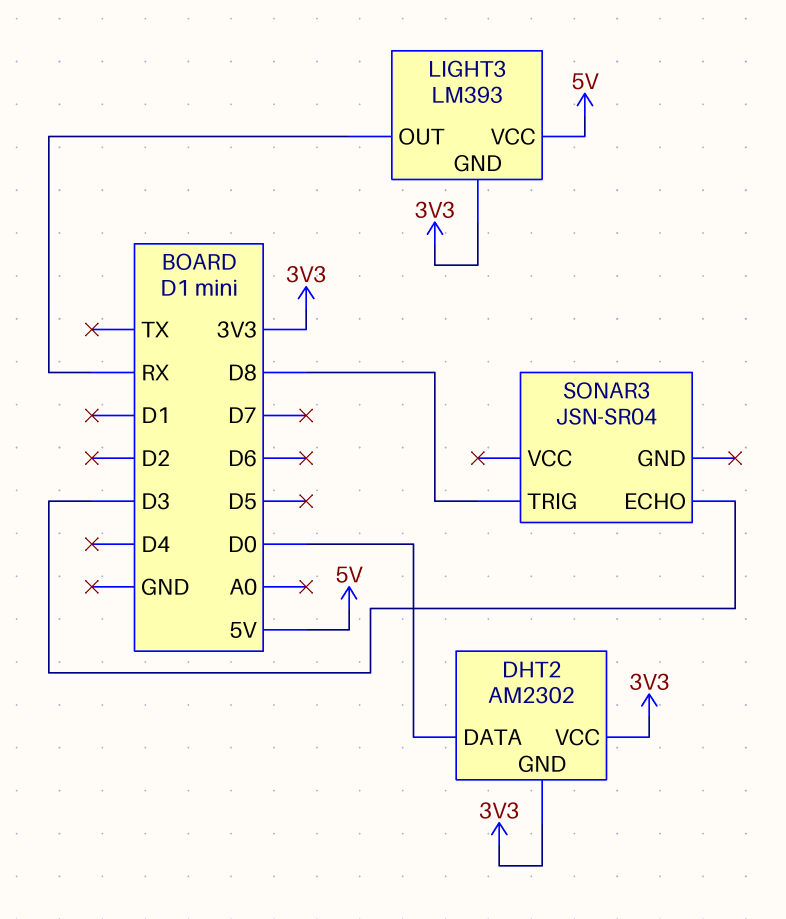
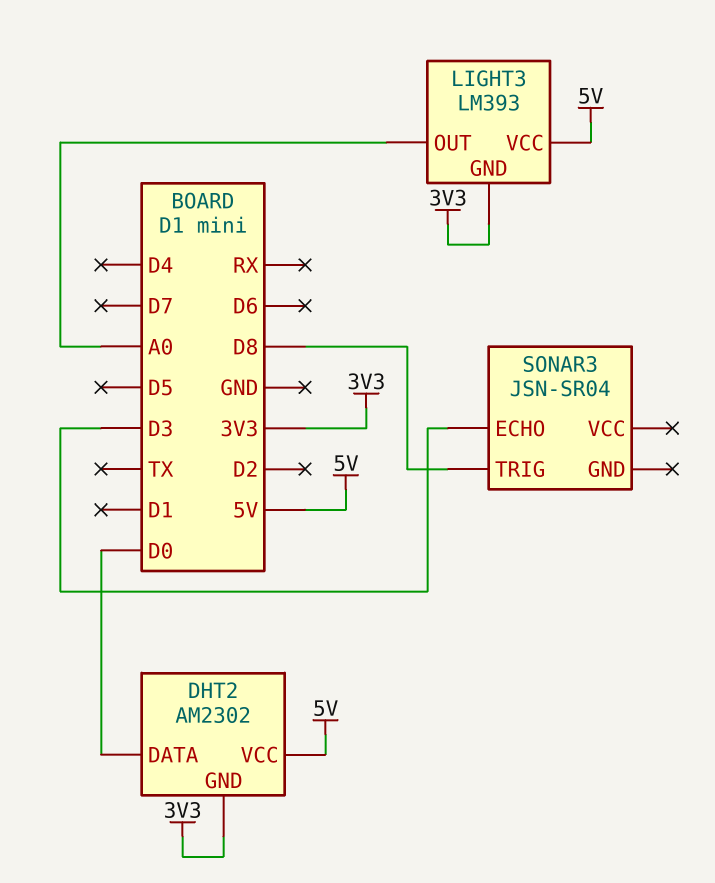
DHT2 pin VCC: 3V3 -> 5V
LIGHT3 pin OUT: RX -> A0

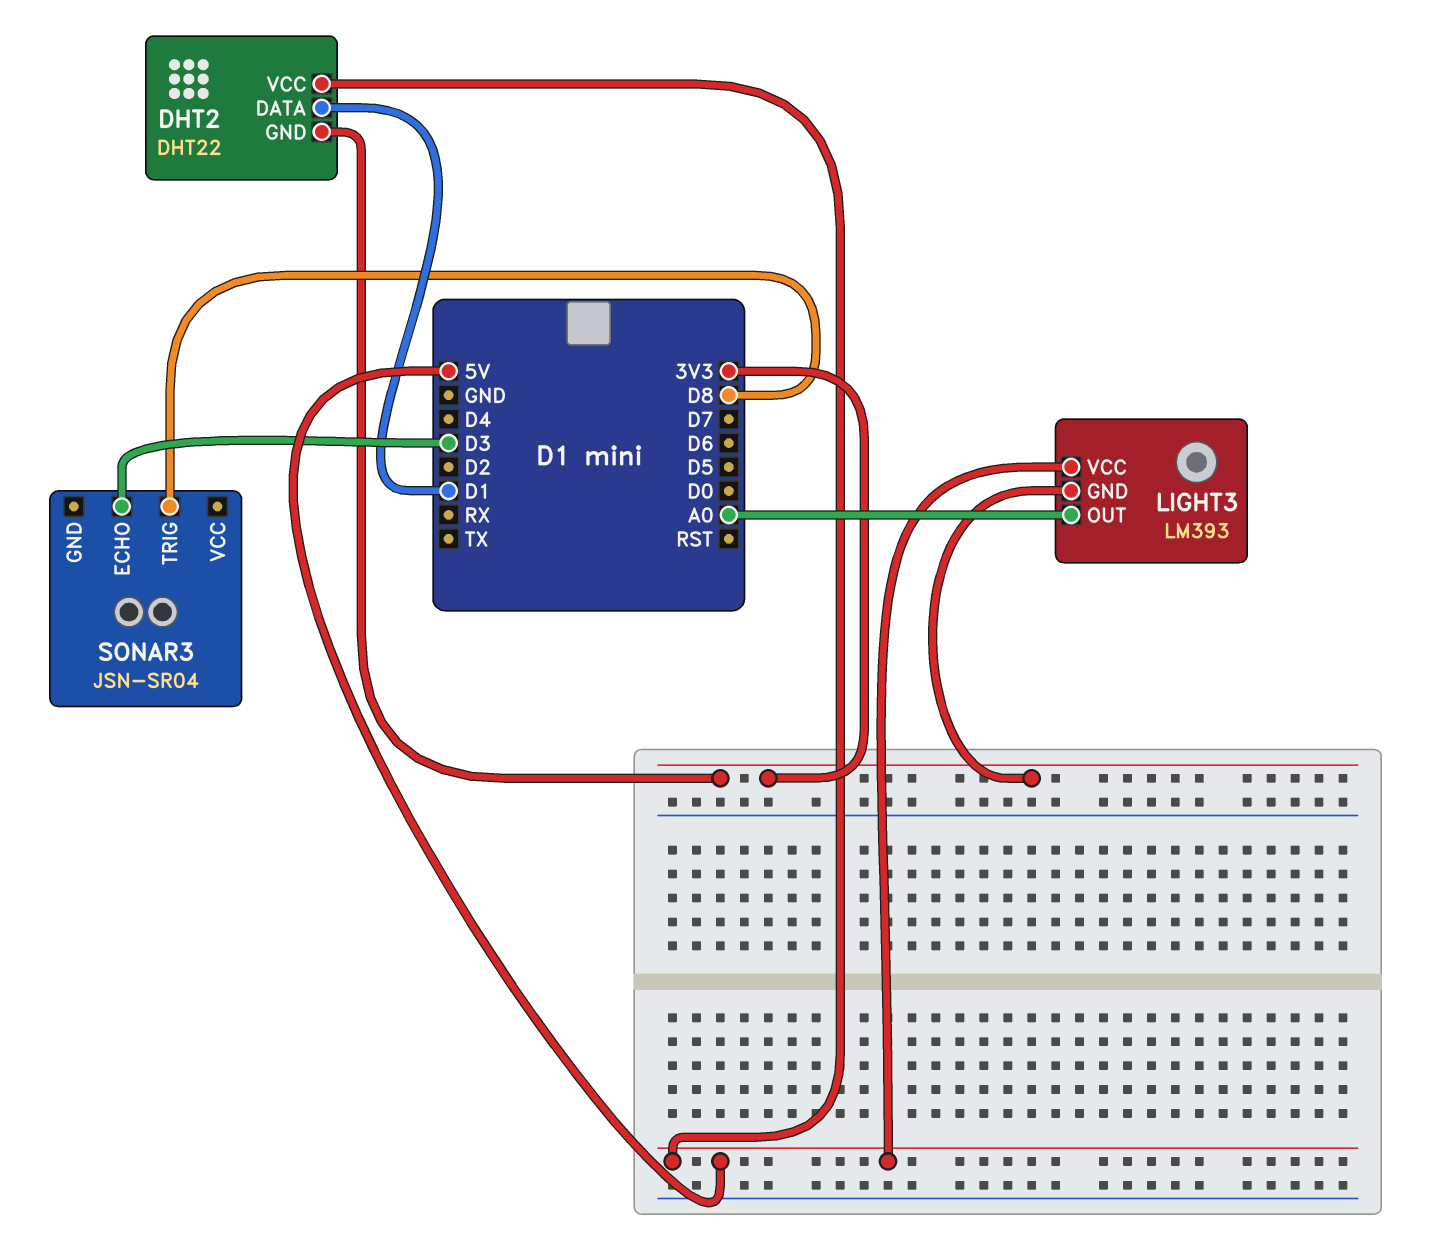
DHT2: AM2302 -> DHT22
DHT2 pin DATA: D0 -> D1

